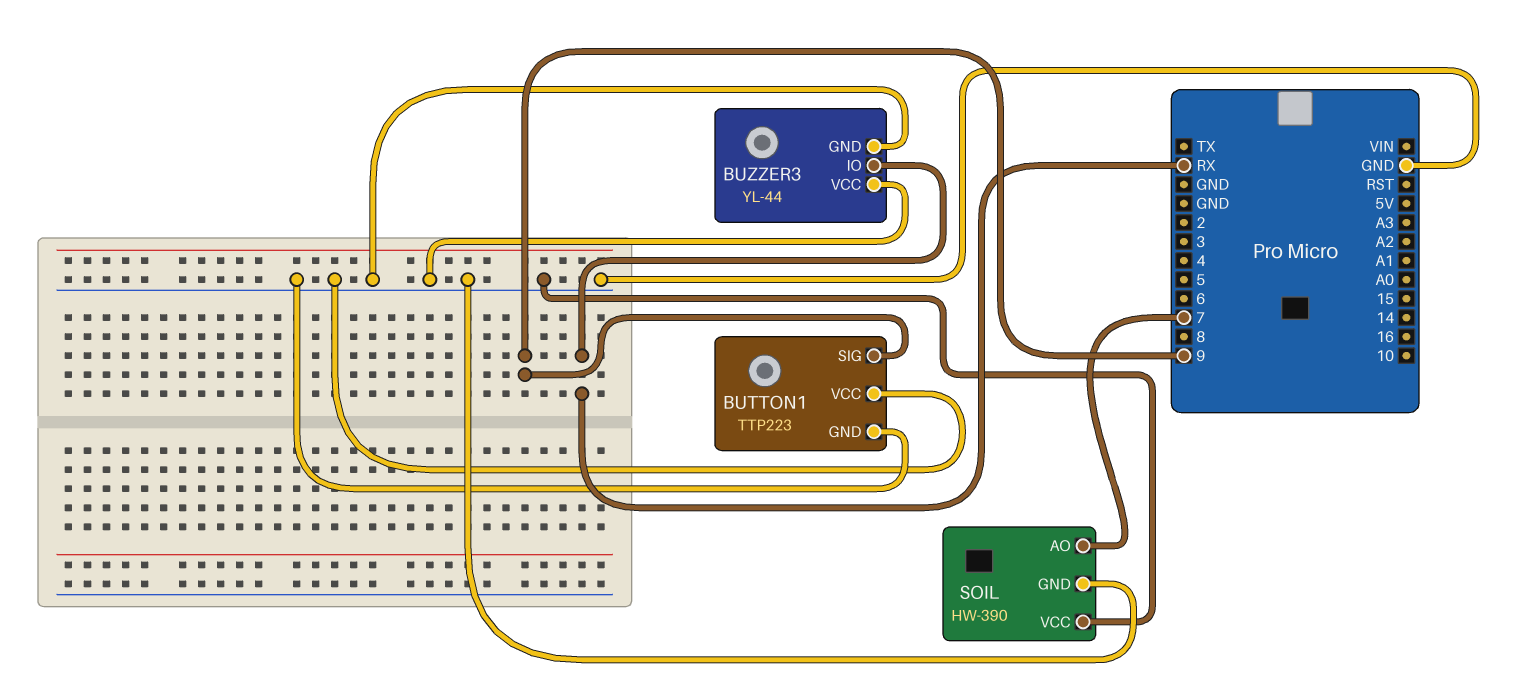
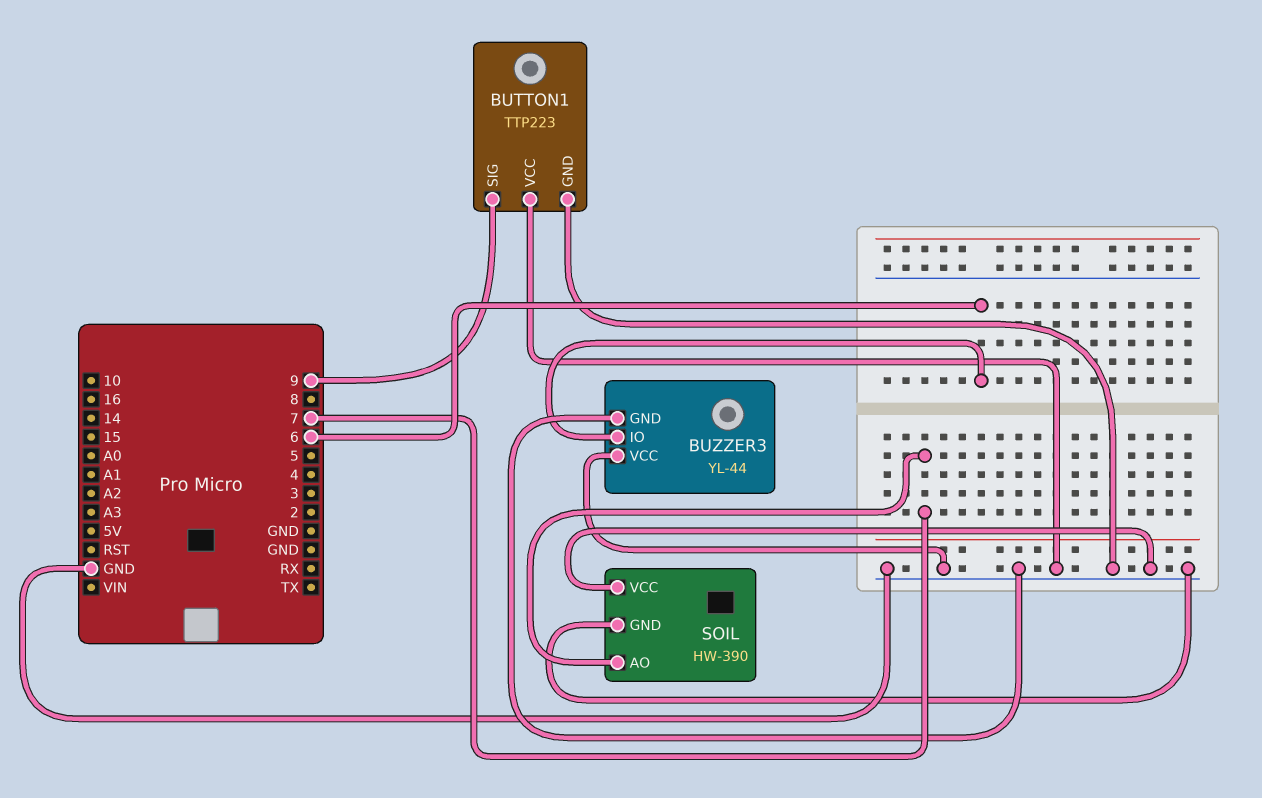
BUZZER3 pin IO: RX -> 6

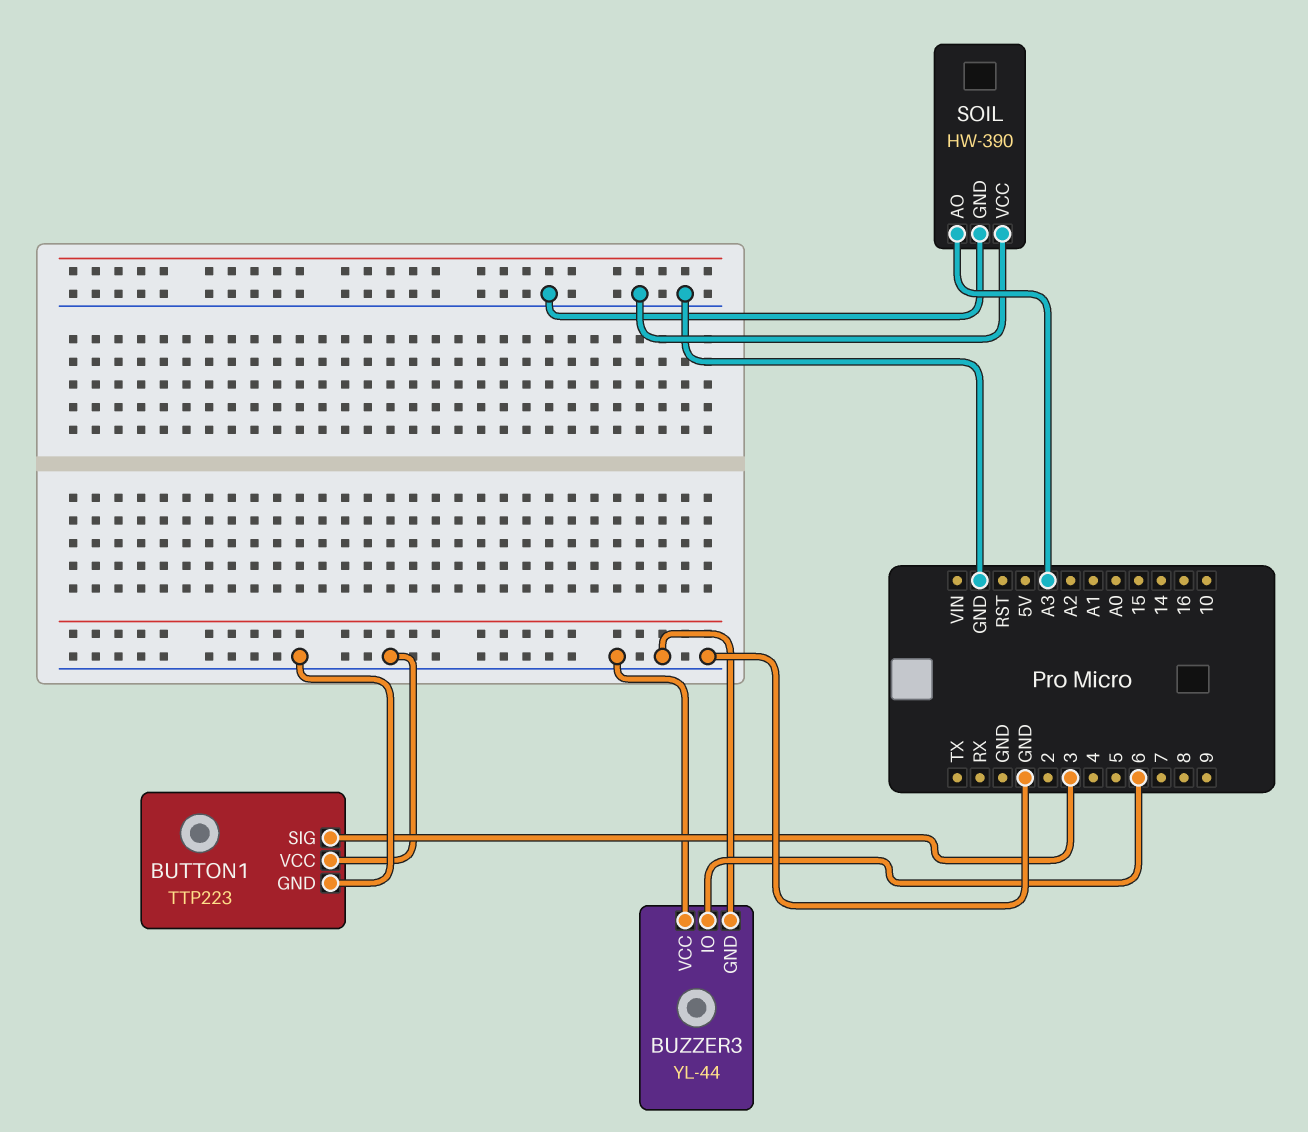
BUTTON1 pin SIG: 9 -> 3
SOIL pin AO: 7 -> A3

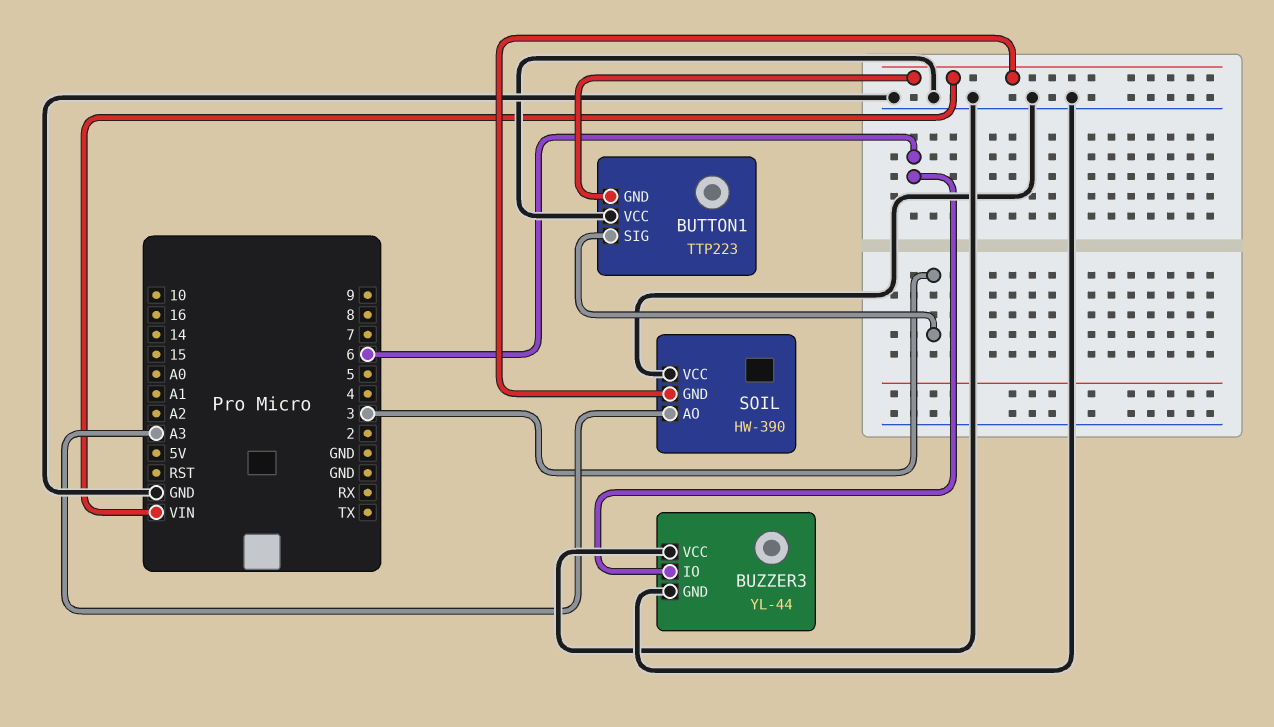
BUTTON1 pin GND: GND -> VIN
SOIL pin GND: GND -> VIN

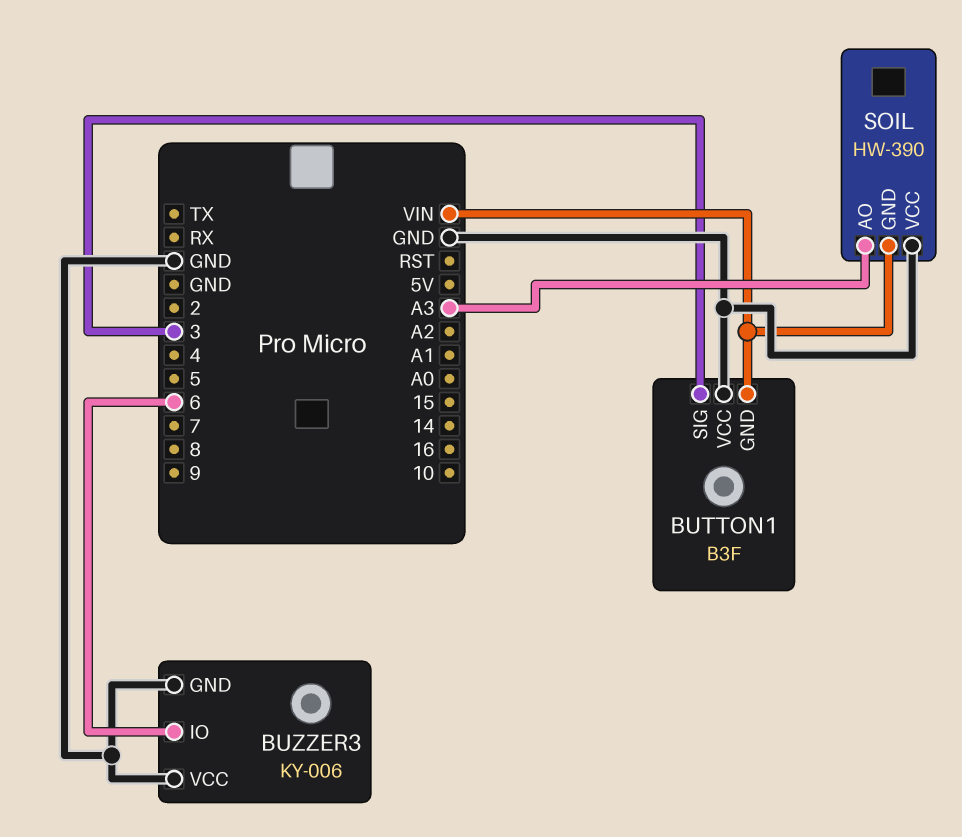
BUTTON1: TTP223 -> B3F
BUZZER3: YL-44 -> KY-006

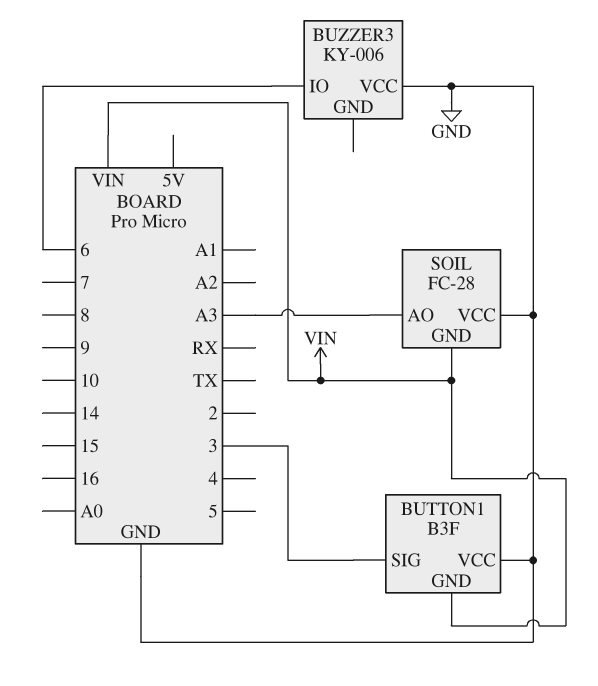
BUZZER3 pin GND: GND -> none
SOIL: HW-390 -> FC-28

